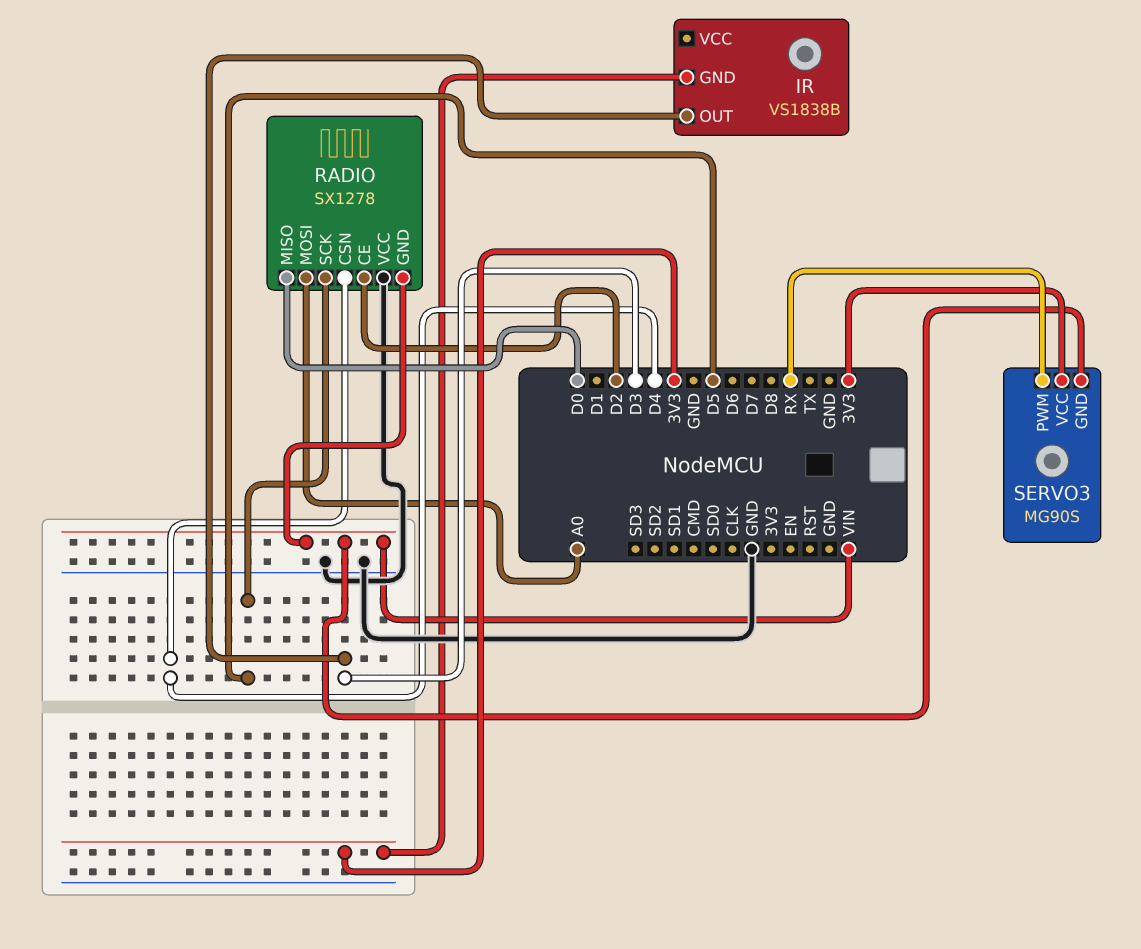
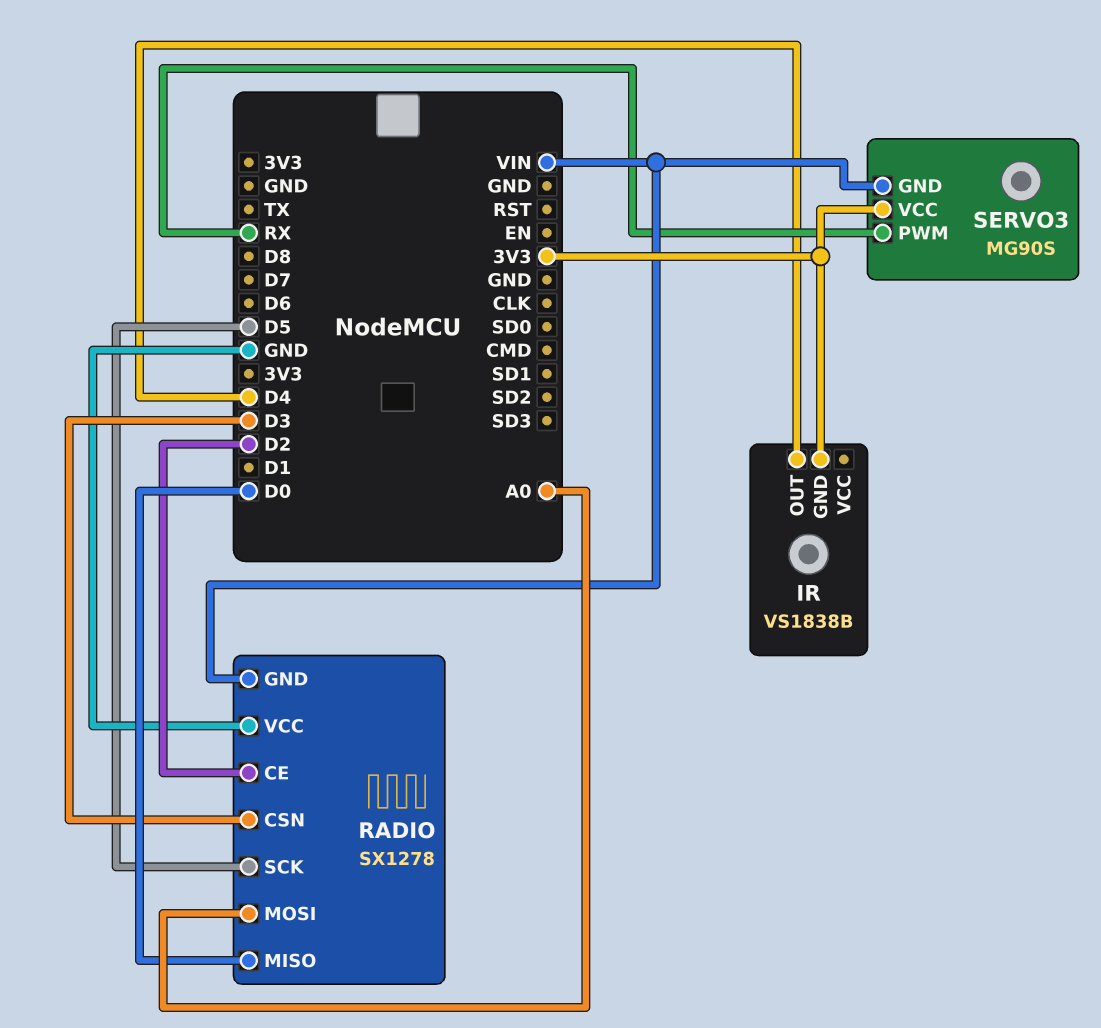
IR pin OUT: D3 -> D4
RADIO pin CSN: D4 -> D3

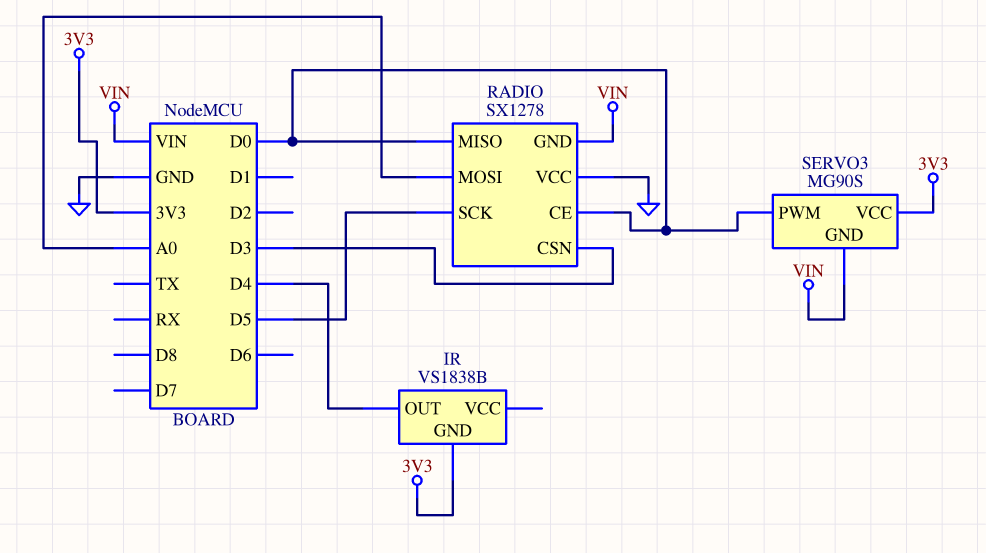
RADIO pin CE: D2 -> D0
SERVO3 pin PWM: RX -> D0

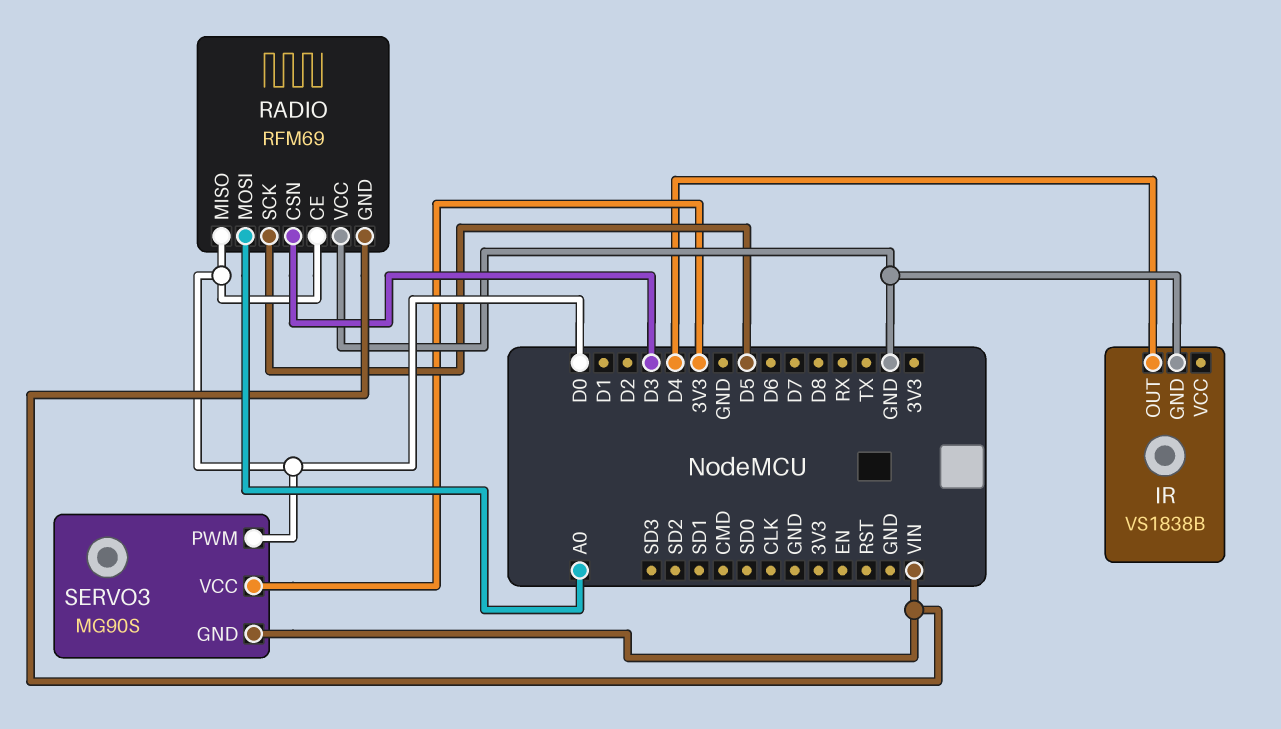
IR pin GND: 3V3 -> GND
RADIO: SX1278 -> RFM69

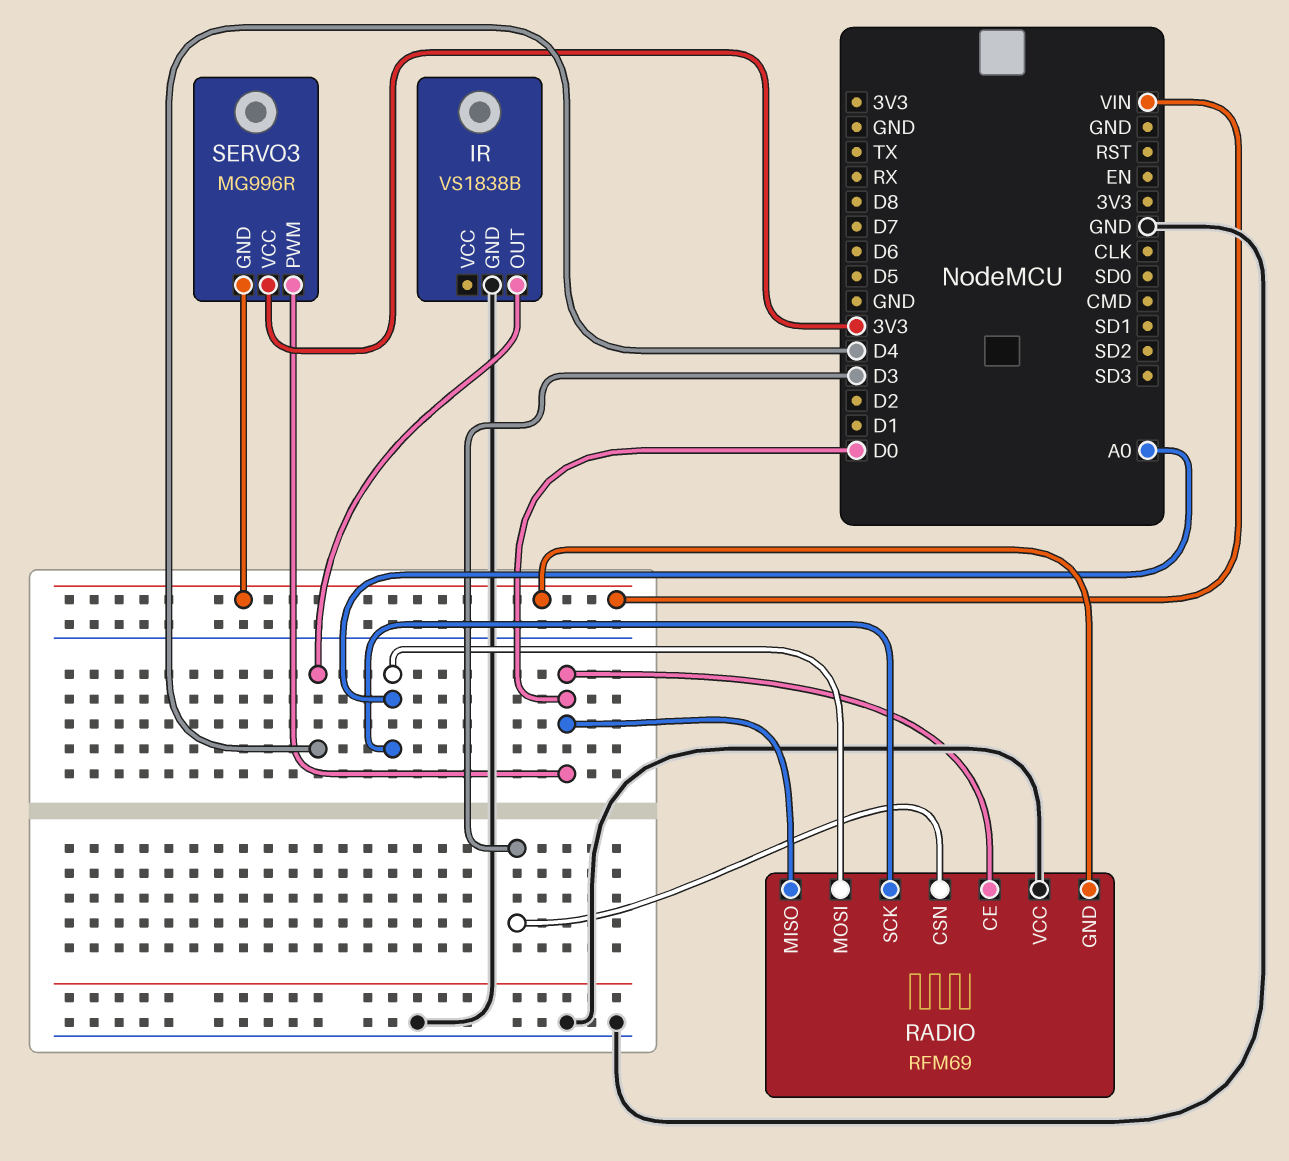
RADIO pin SCK: D5 -> A0
SERVO3: MG90S -> MG996R

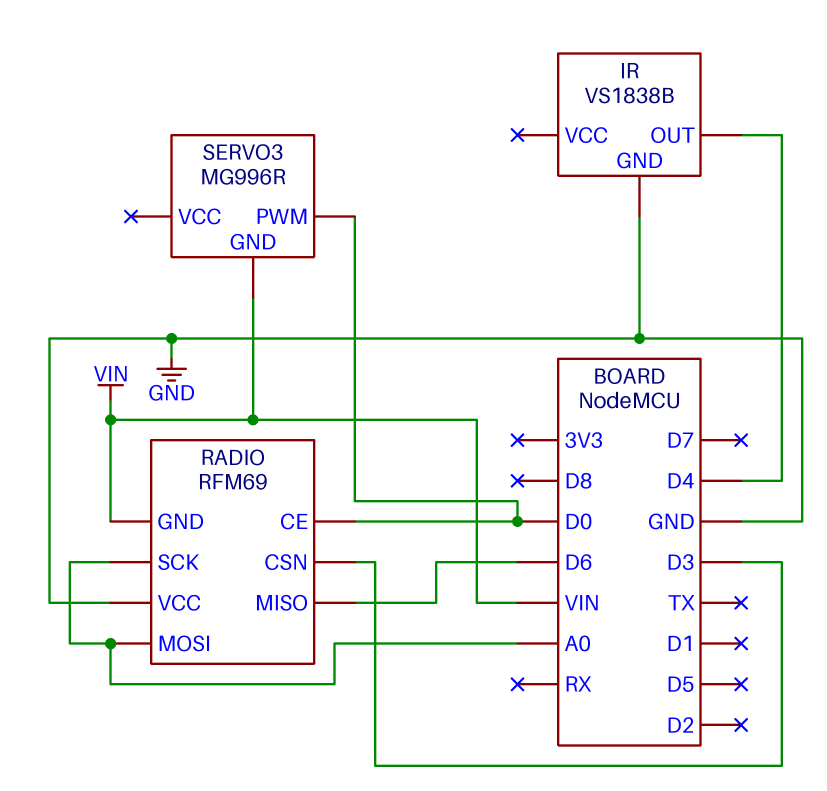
RADIO pin MISO: D0 -> D6
SERVO3 pin VCC: 3V3 -> none

